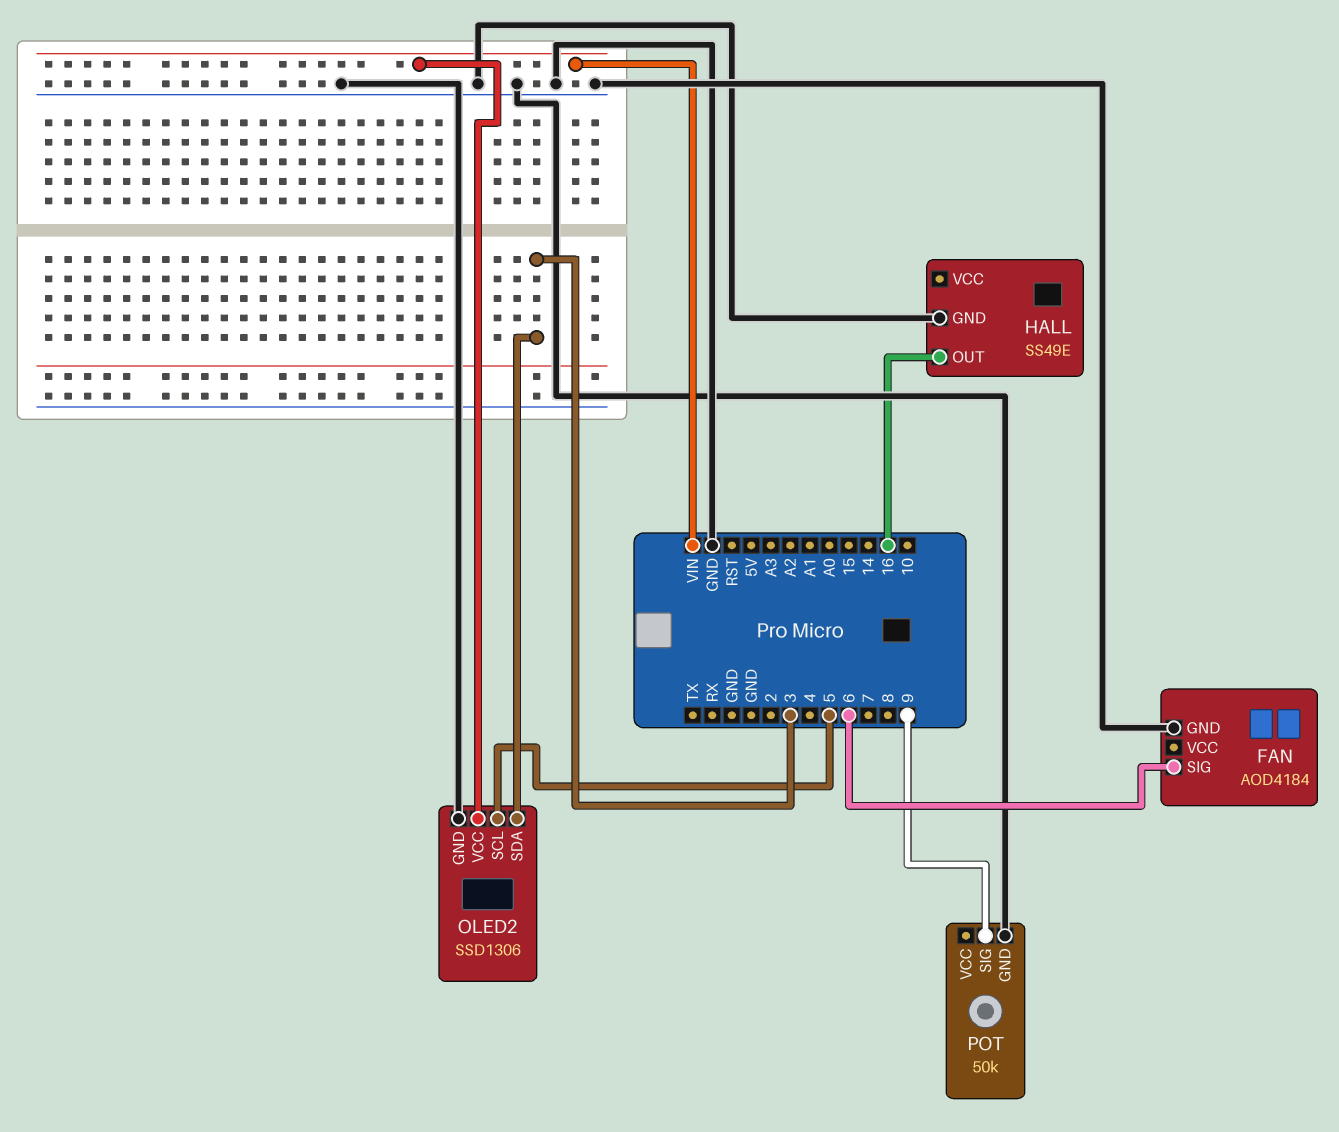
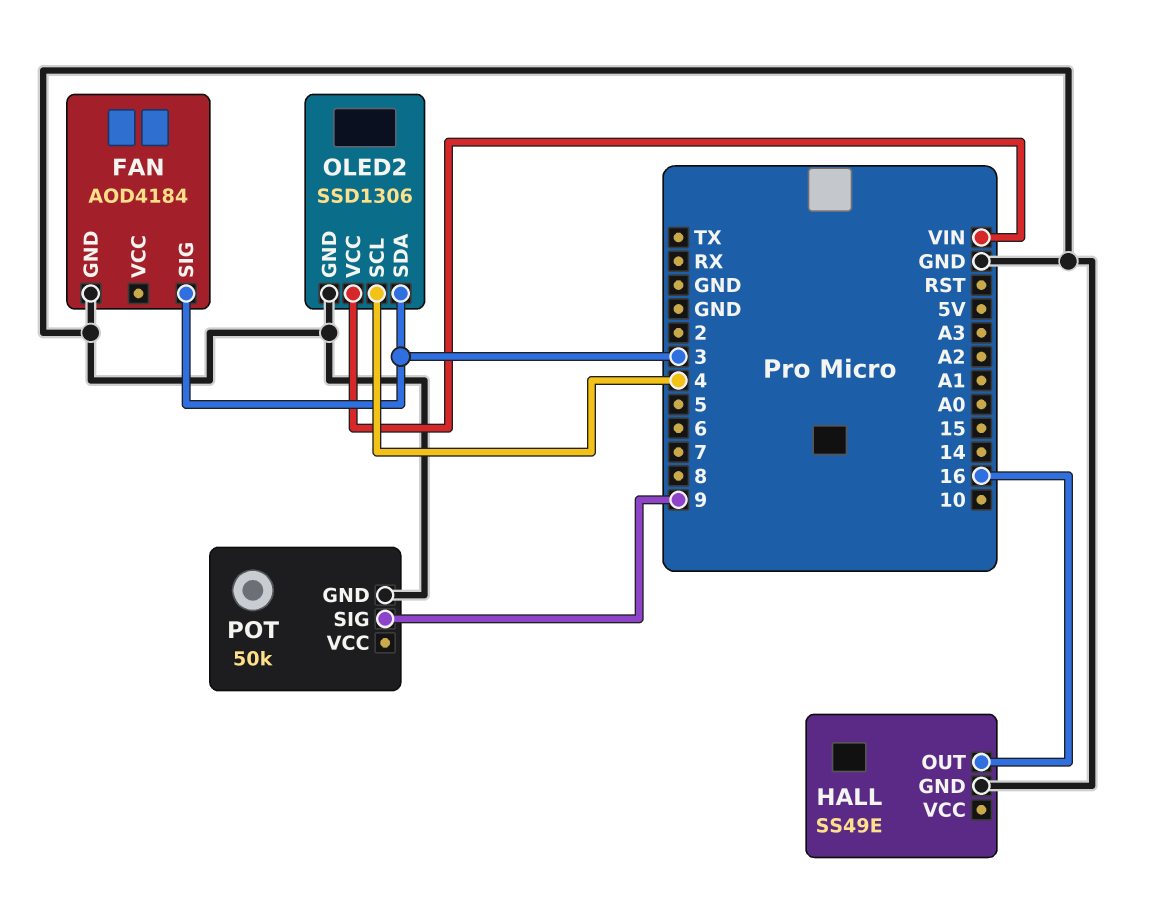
FAN pin SIG: 6 -> 3
OLED2 pin SCL: 5 -> 4

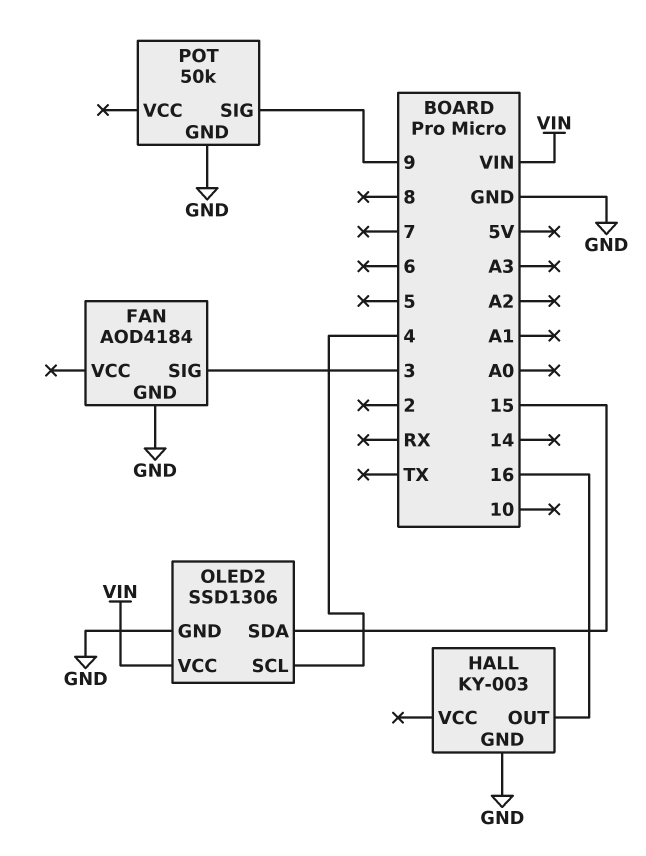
HALL: SS49E -> KY-003
OLED2 pin SDA: 3 -> 15

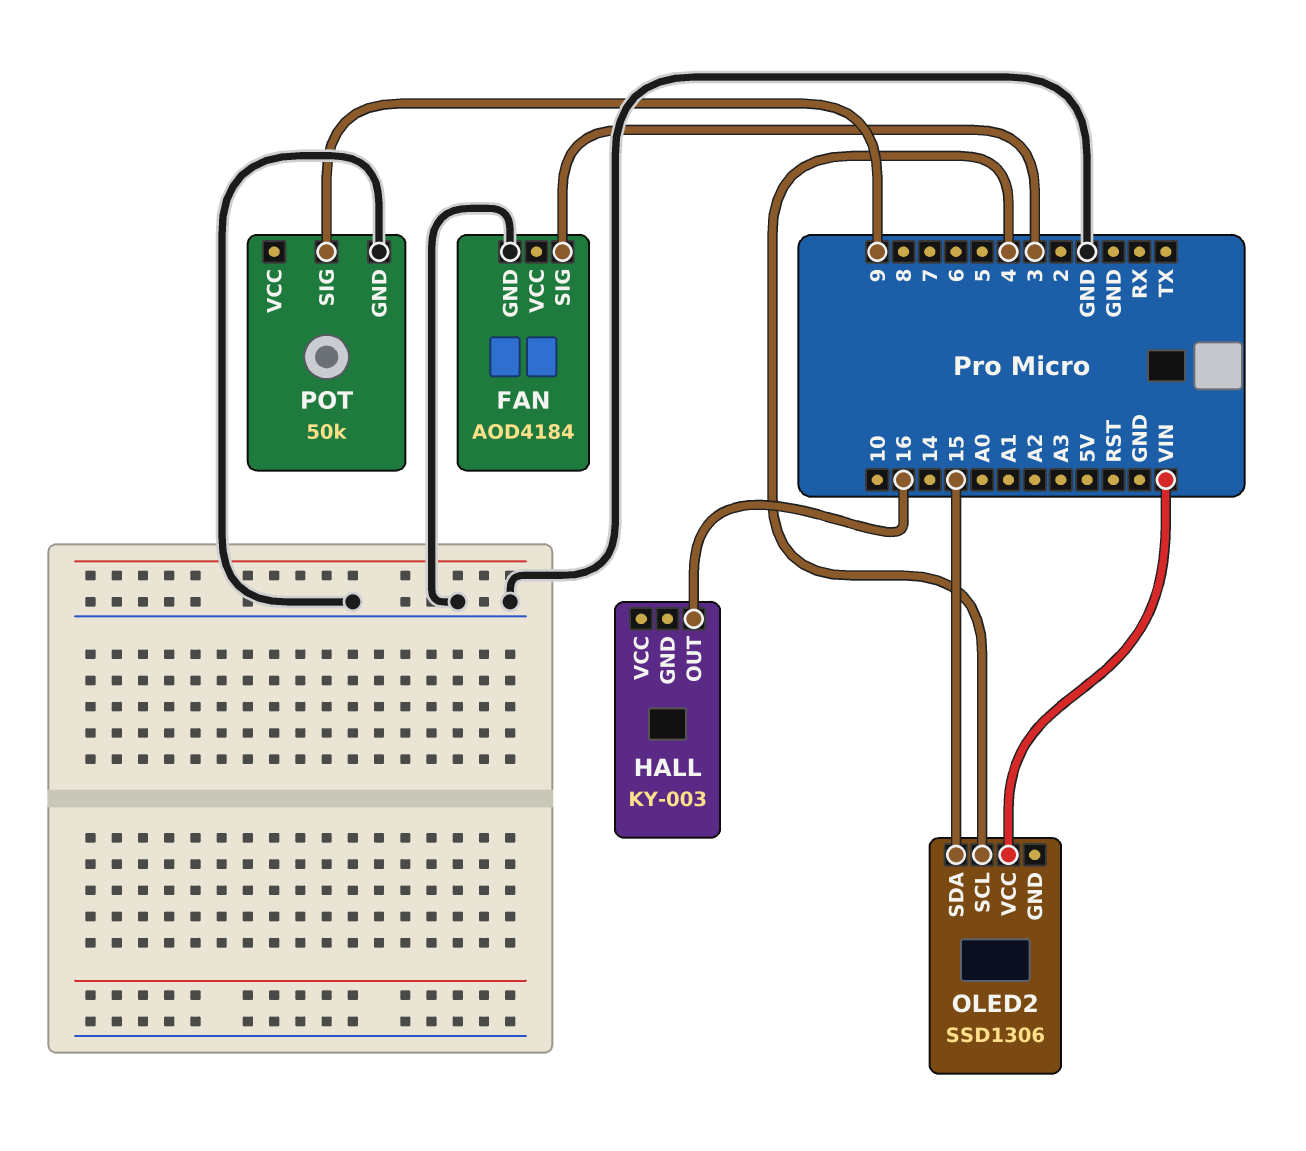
HALL pin GND: GND -> none
OLED2 pin GND: GND -> none

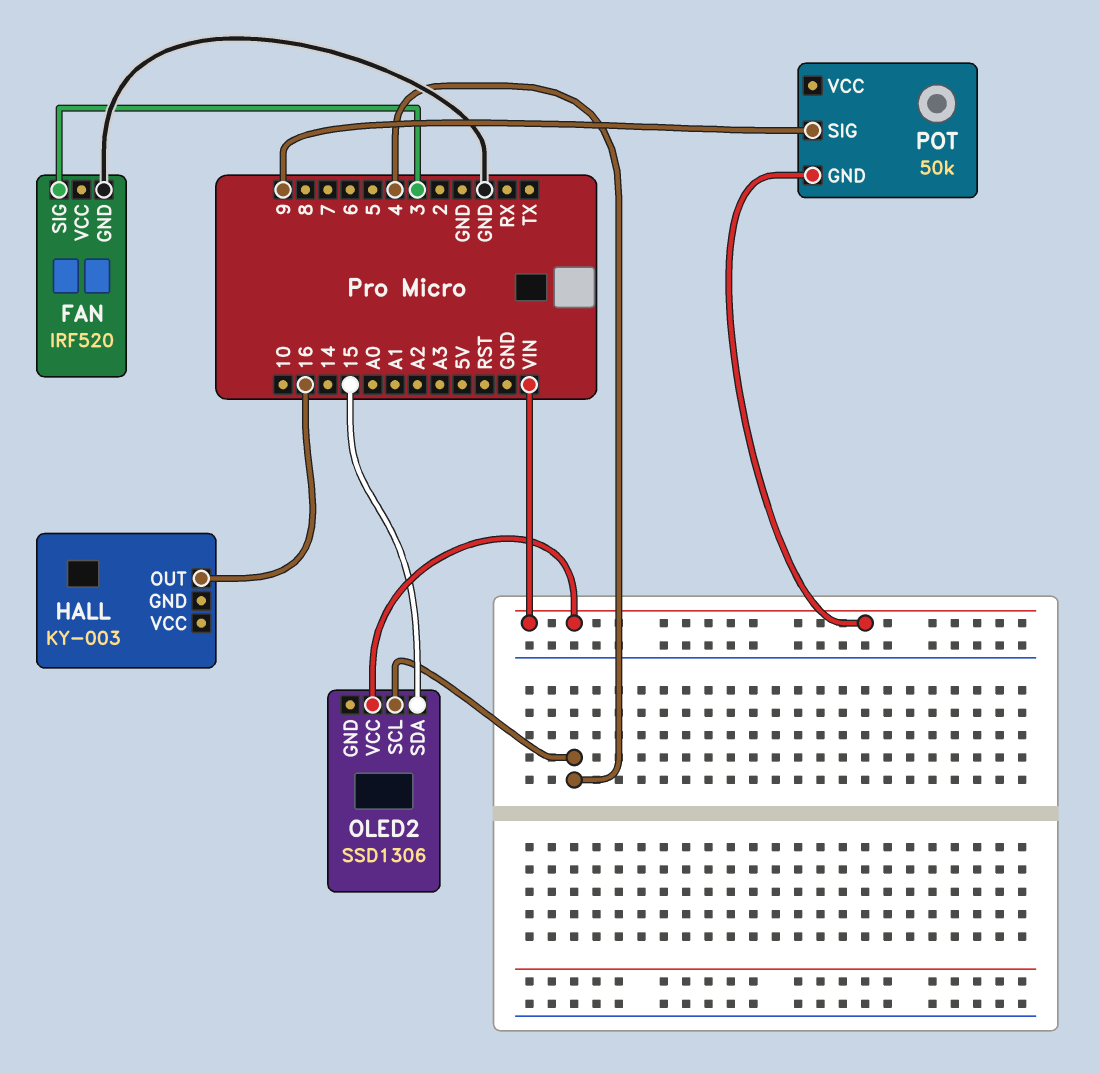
FAN: AOD4184 -> IRF520
POT pin GND: GND -> VIN

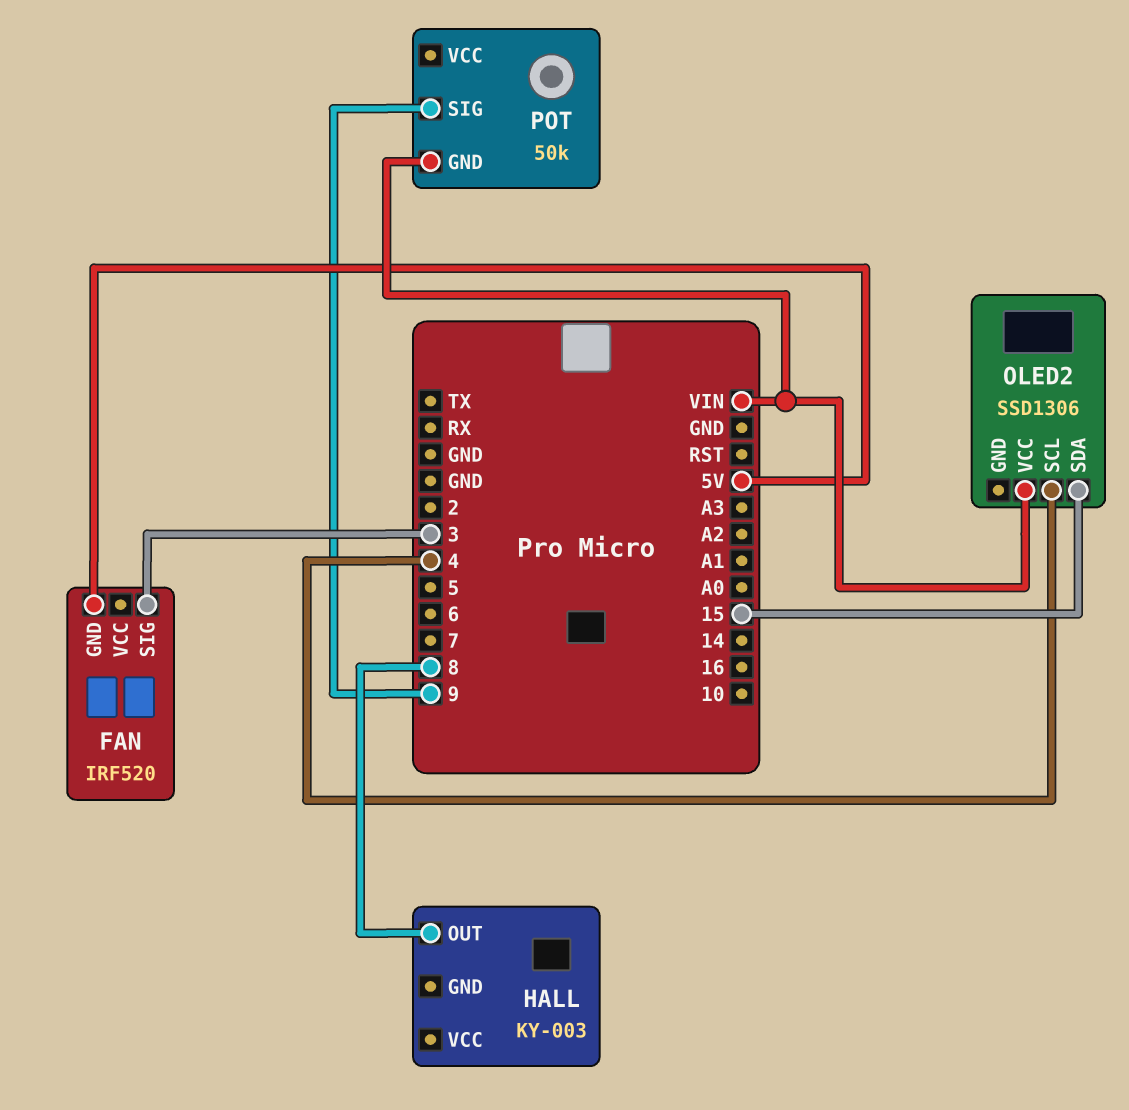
FAN pin GND: GND -> 5V
HALL pin OUT: 16 -> 8

